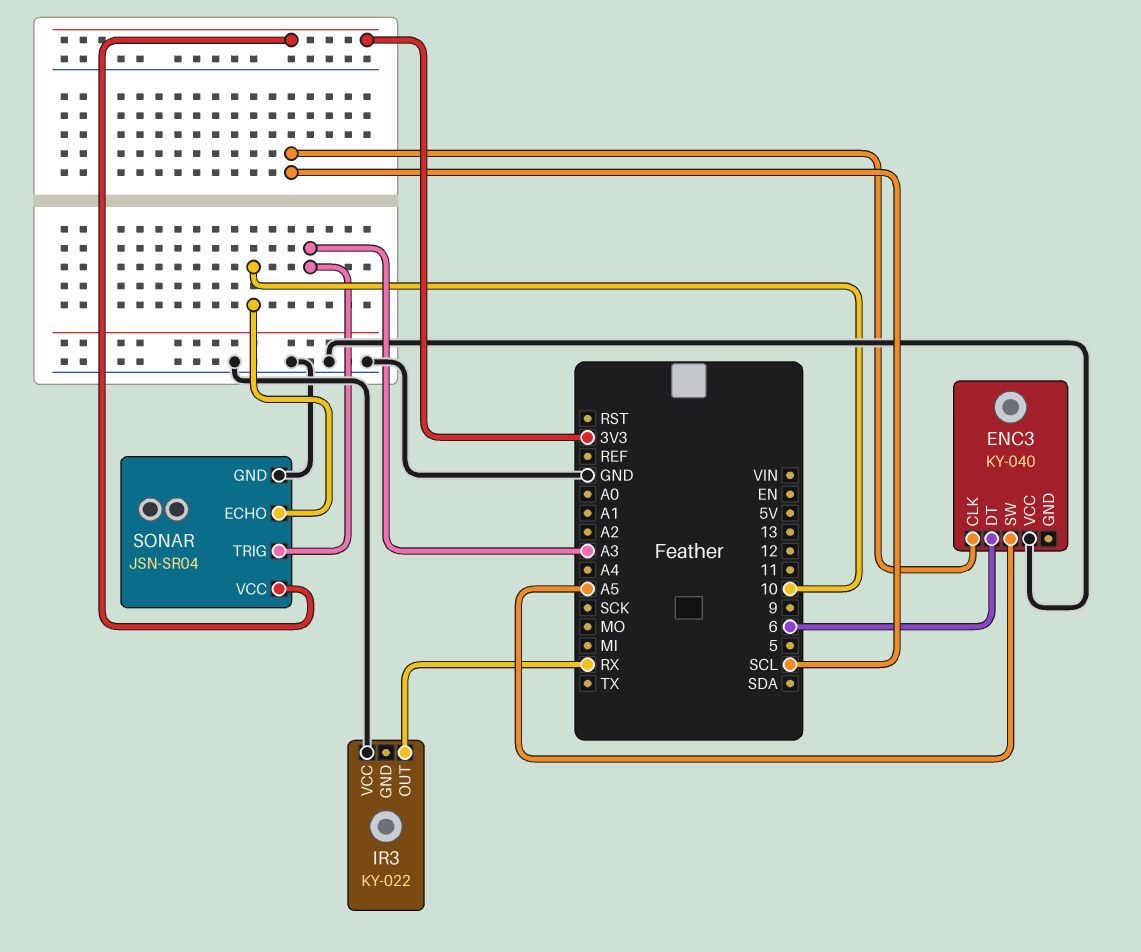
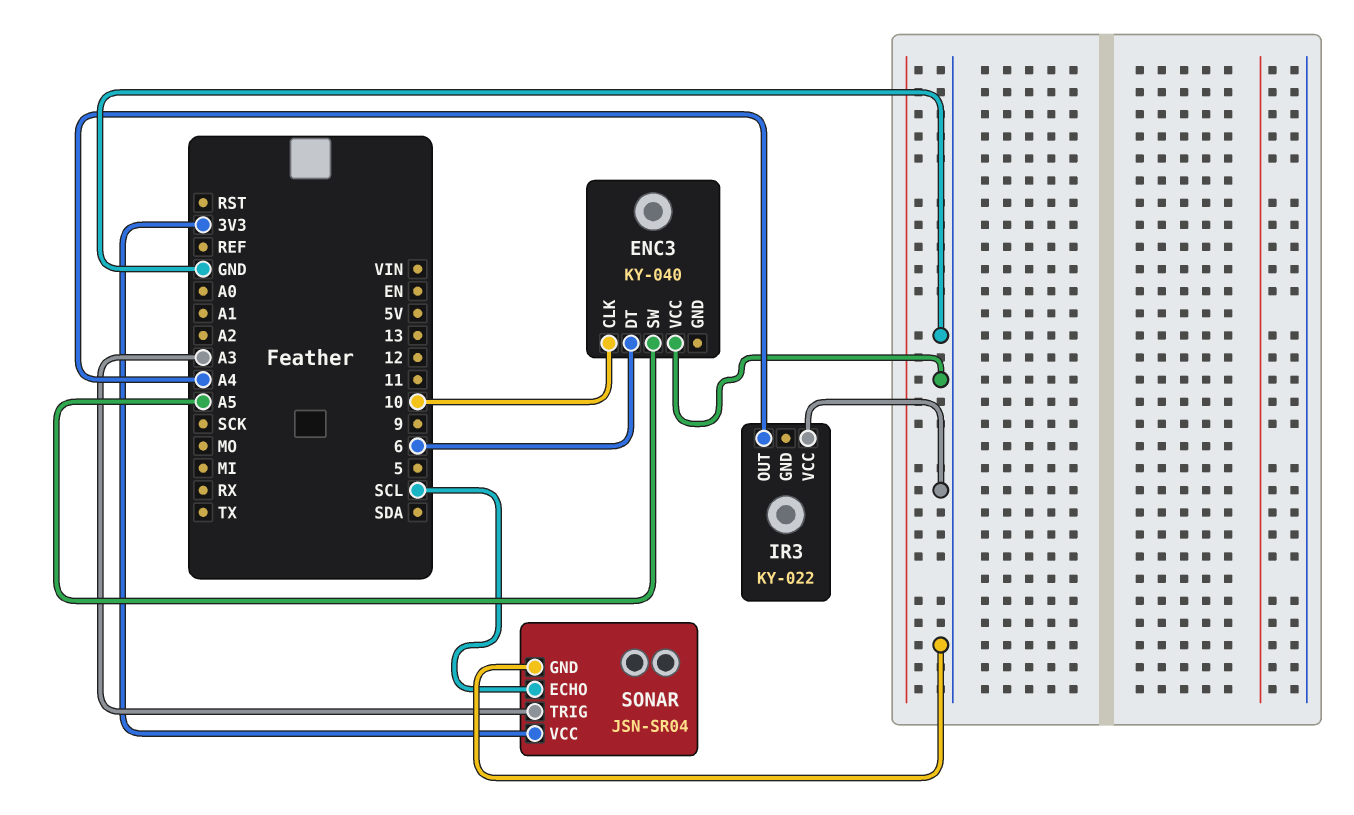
ENC3 pin CLK: SCL -> 10
IR3 pin OUT: RX -> A4
SONAR pin ECHO: 10 -> SCL

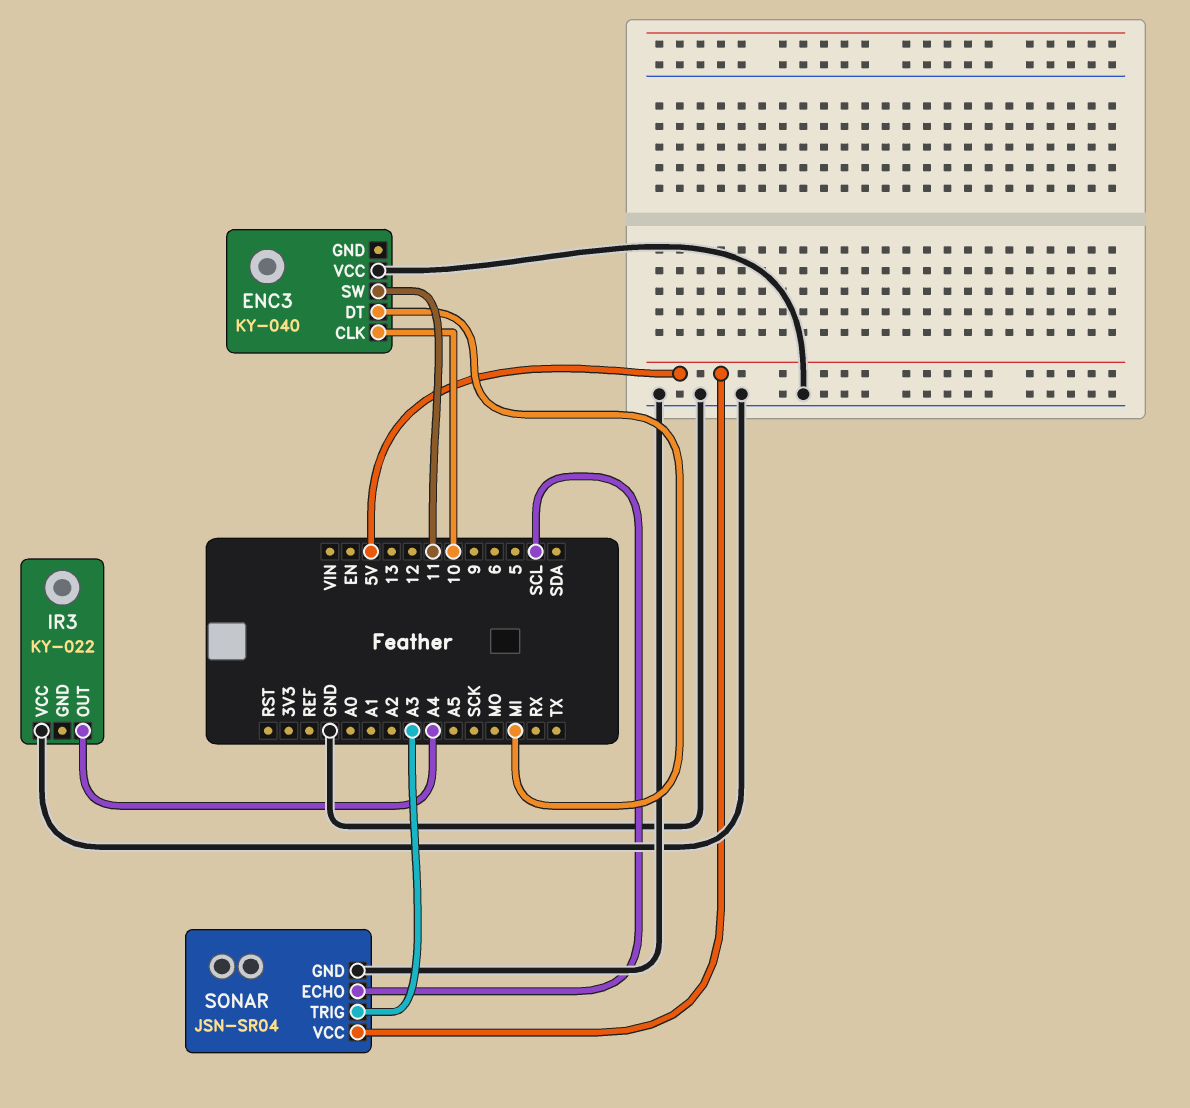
ENC3 pin DT: 6 -> MI
ENC3 pin SW: A5 -> 11
SONAR pin VCC: 3V3 -> 5V

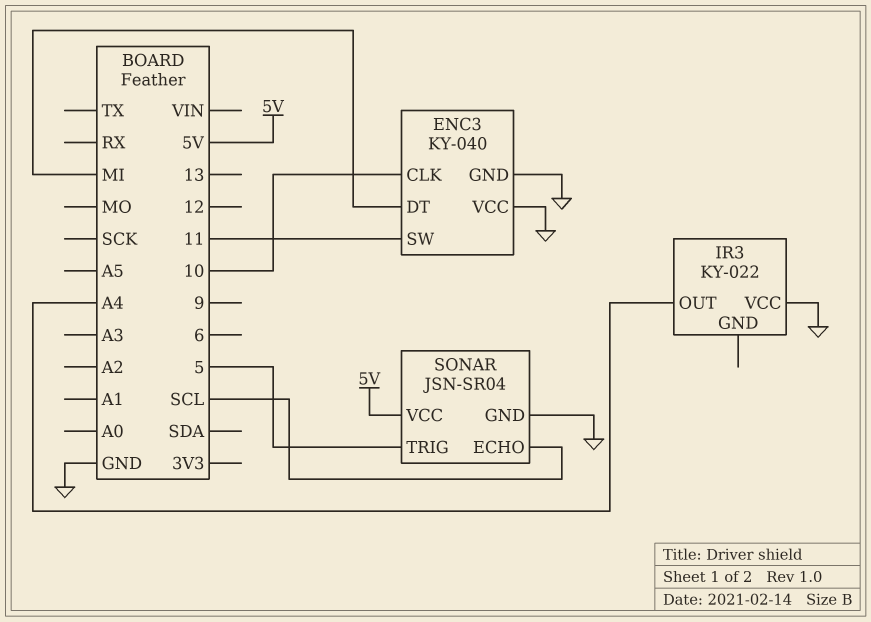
ENC3 pin GND: none -> GND
SONAR pin TRIG: A3 -> 5

